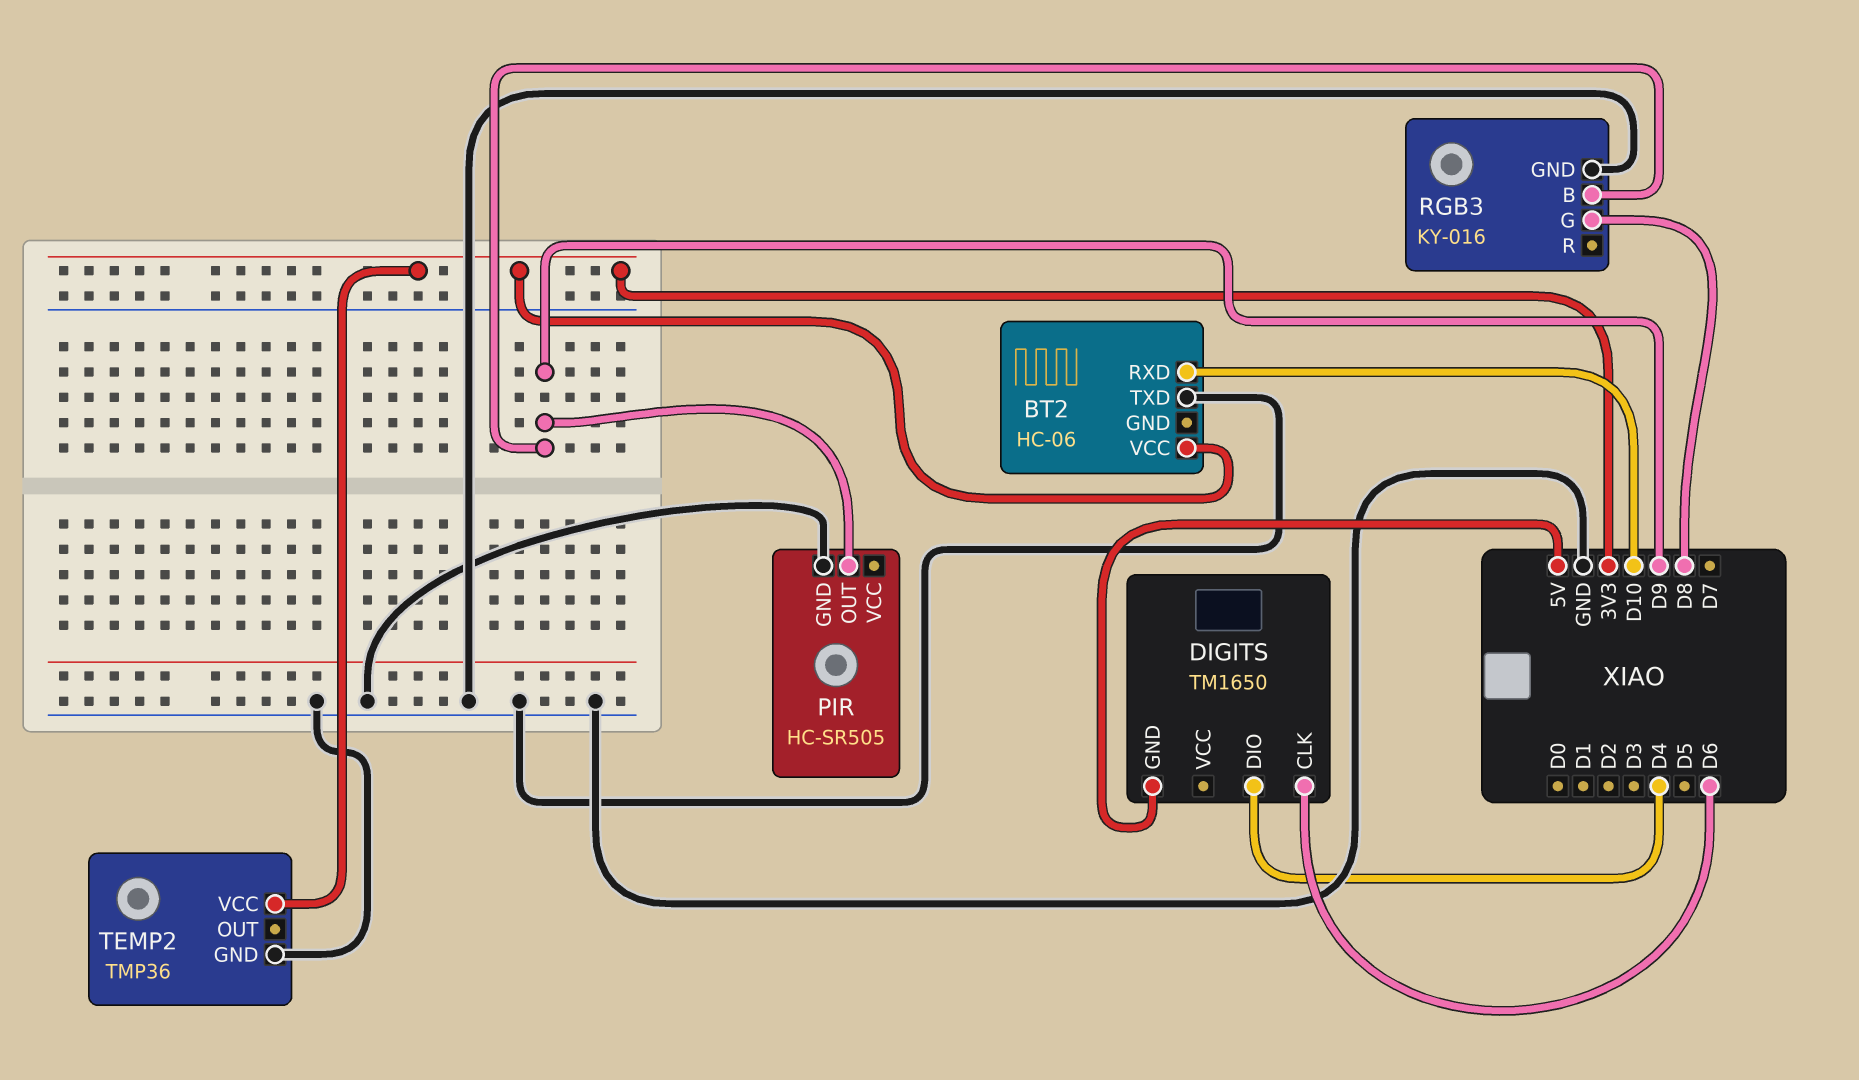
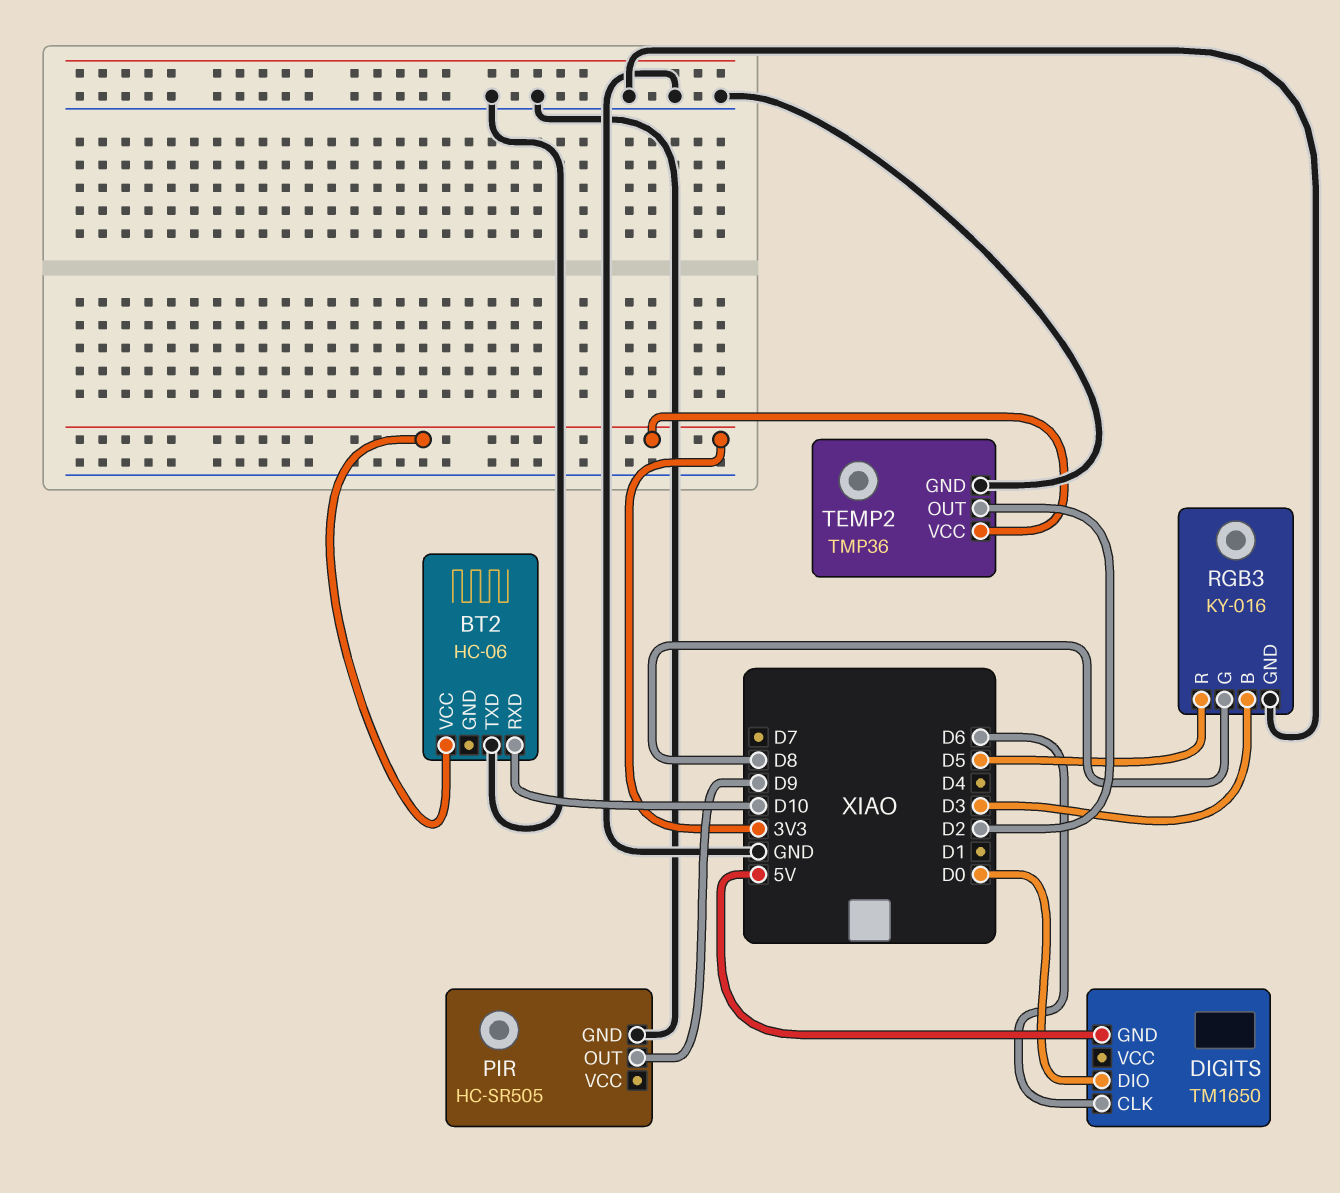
DIGITS pin DIO: D4 -> D0
RGB3 pin B: D9 -> D3
RGB3 pin R: none -> D5
TEMP2 pin OUT: none -> D2

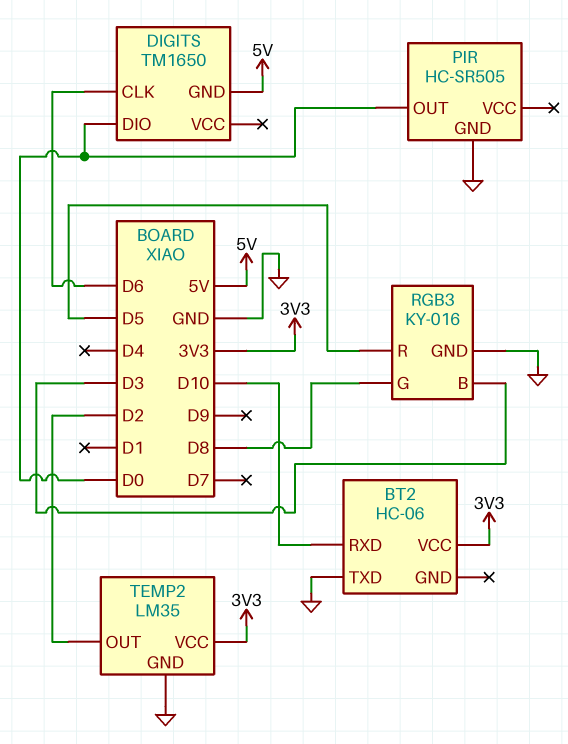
PIR pin OUT: D9 -> D0
TEMP2: TMP36 -> LM35

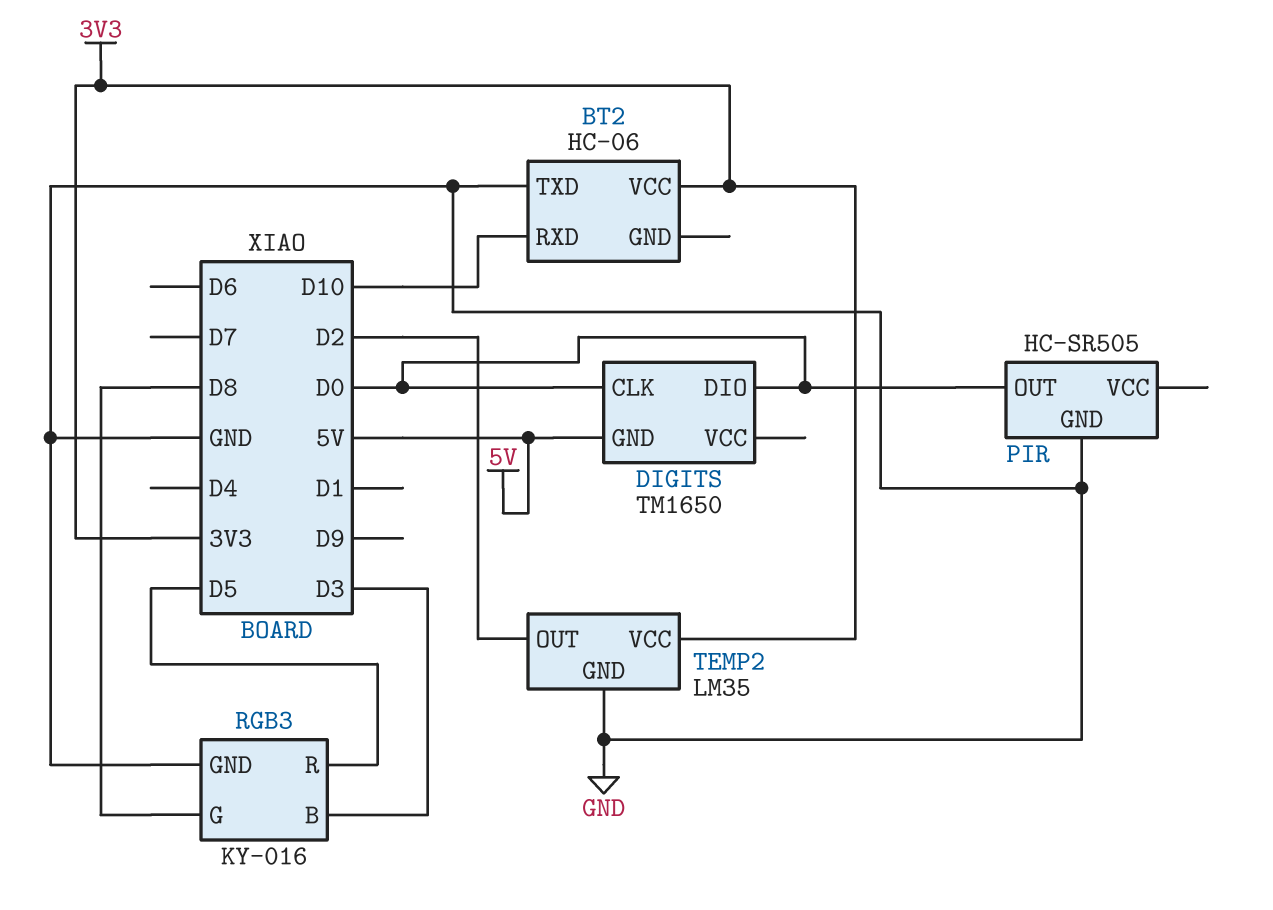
DIGITS pin CLK: D6 -> D0

